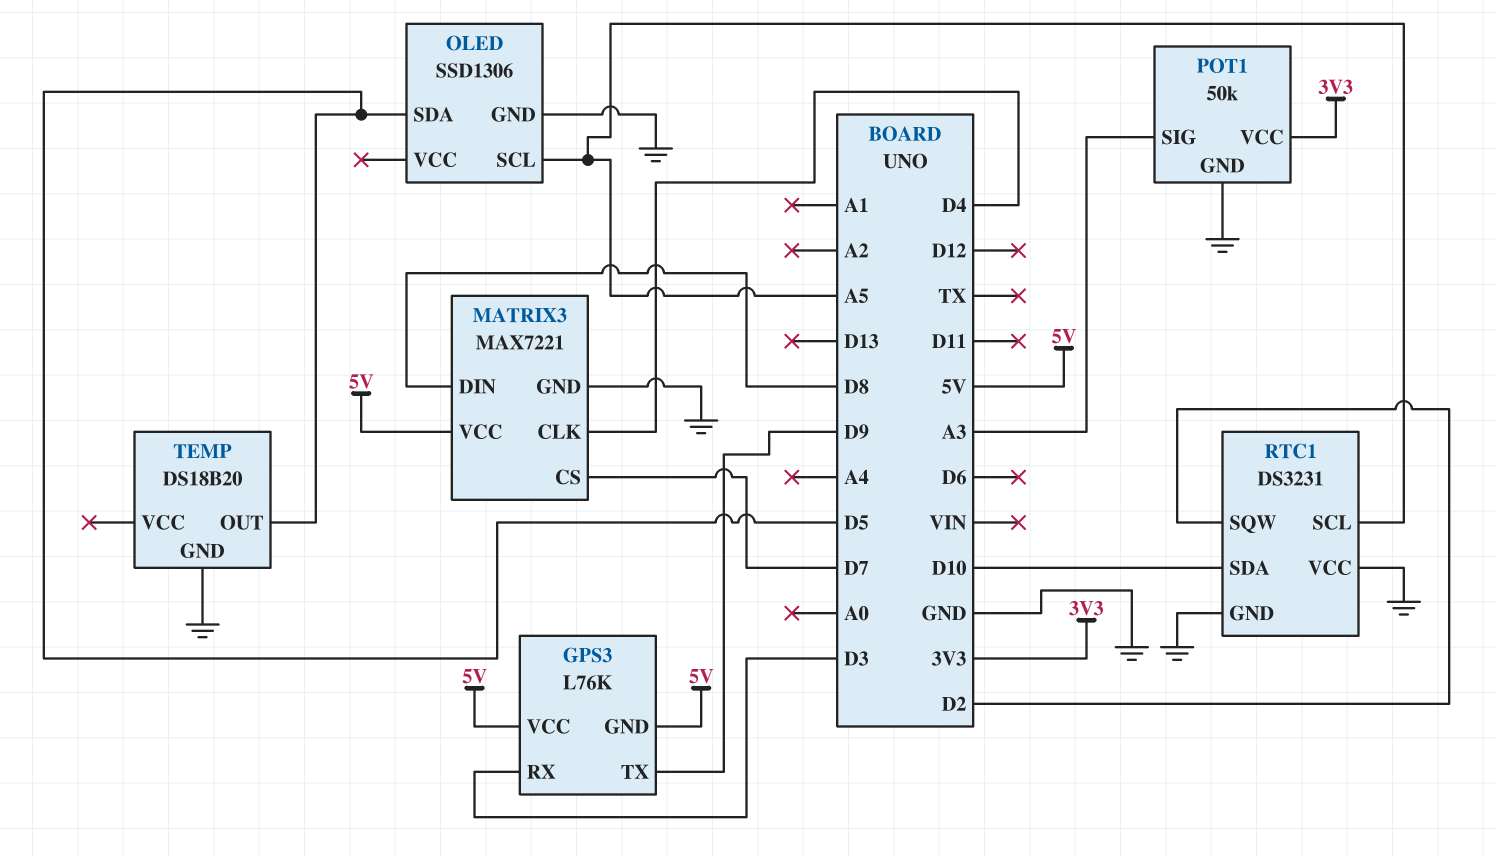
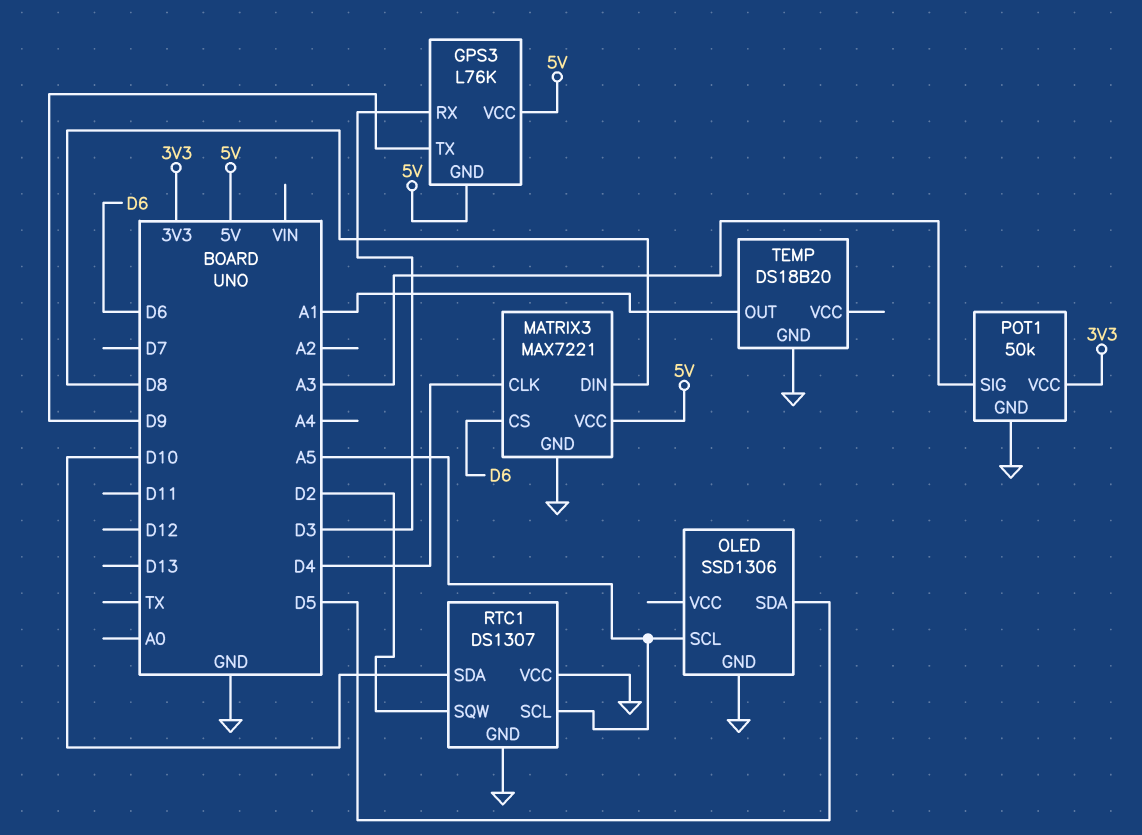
MATRIX3 pin CS: D7 -> D6
RTC1: DS3231 -> DS1307
TEMP pin OUT: D5 -> A1

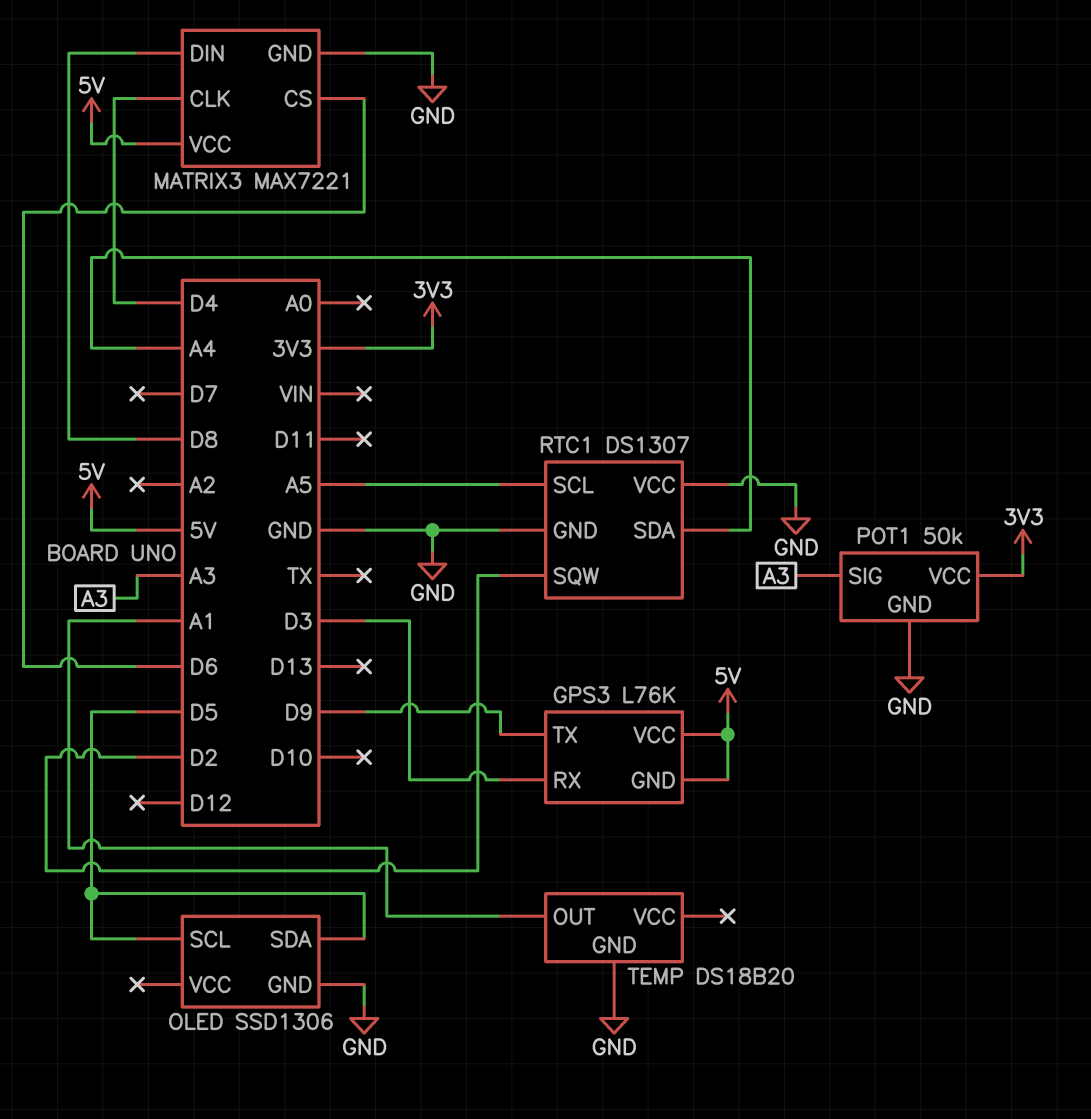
OLED pin SCL: A5 -> D5
RTC1 pin SDA: D10 -> A4

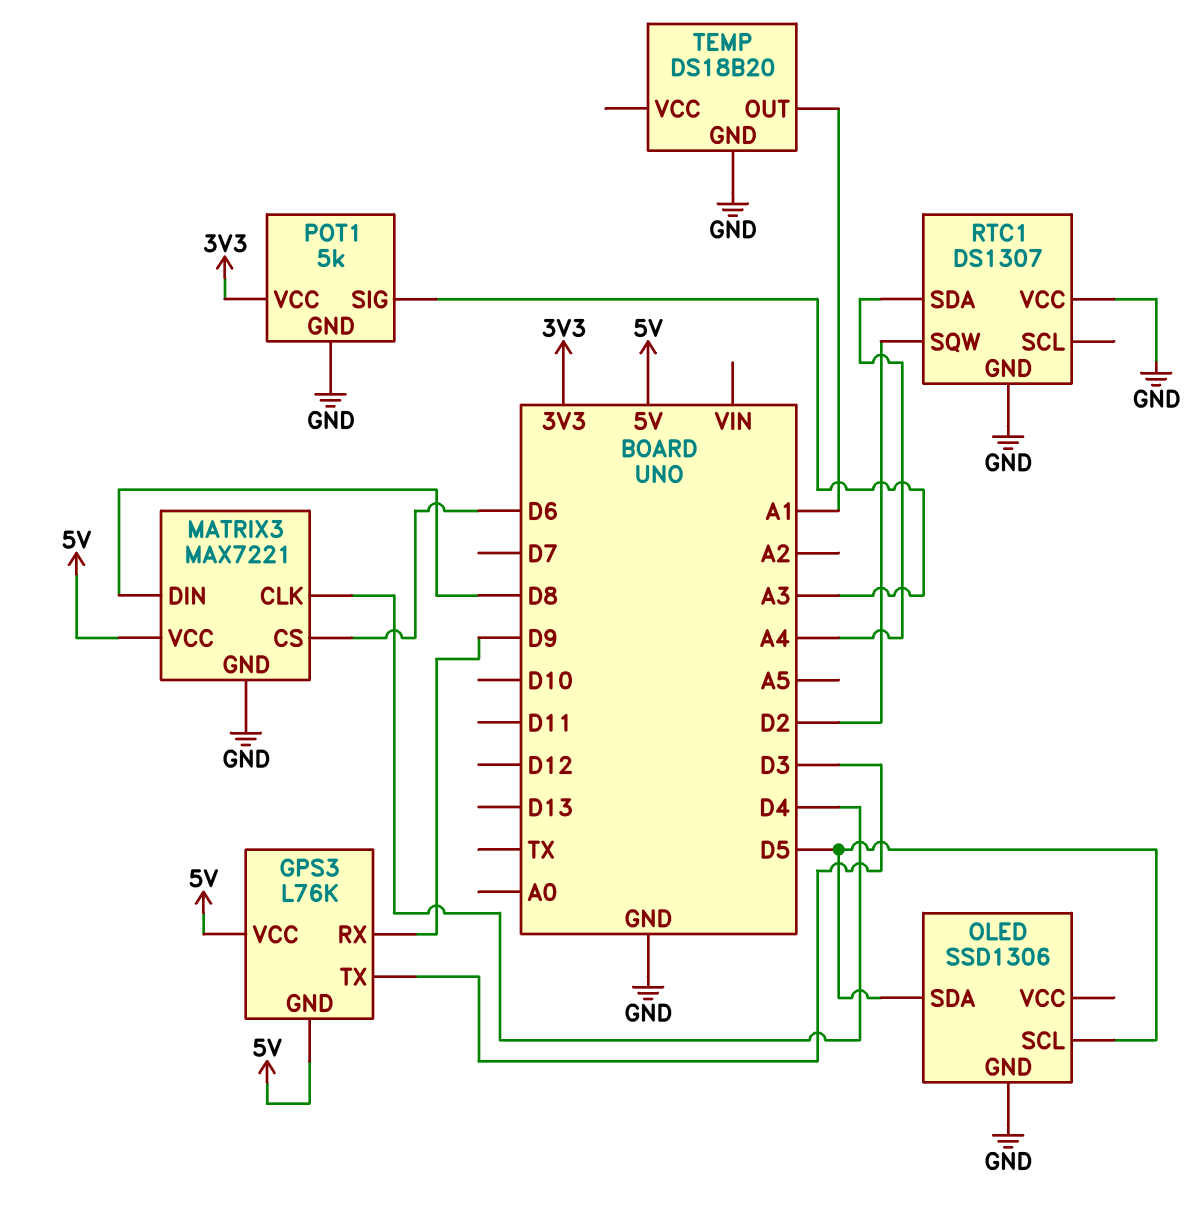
GPS3 pin RX: D3 -> D9
GPS3 pin TX: D9 -> D3
POT1: 50k -> 5k
RTC1 pin SCL: A5 -> none

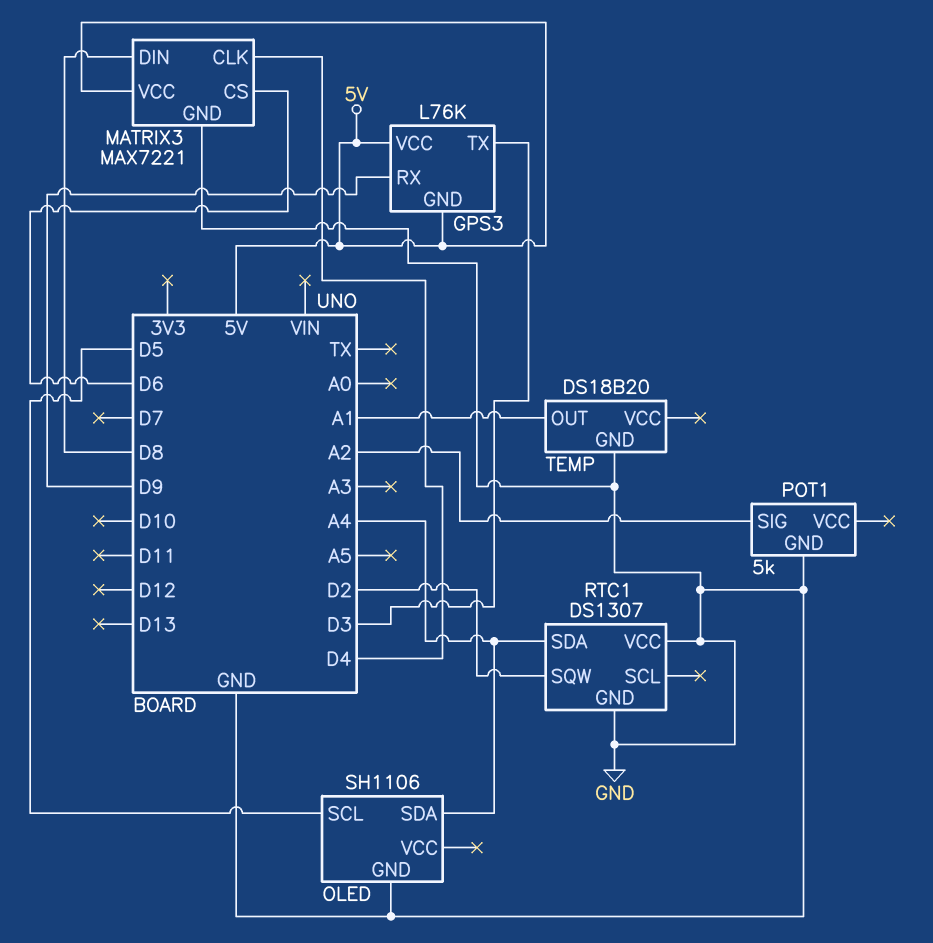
OLED: SSD1306 -> SH1106
OLED pin SDA: D5 -> A4
POT1 pin SIG: A3 -> A2
POT1 pin VCC: 3V3 -> none

